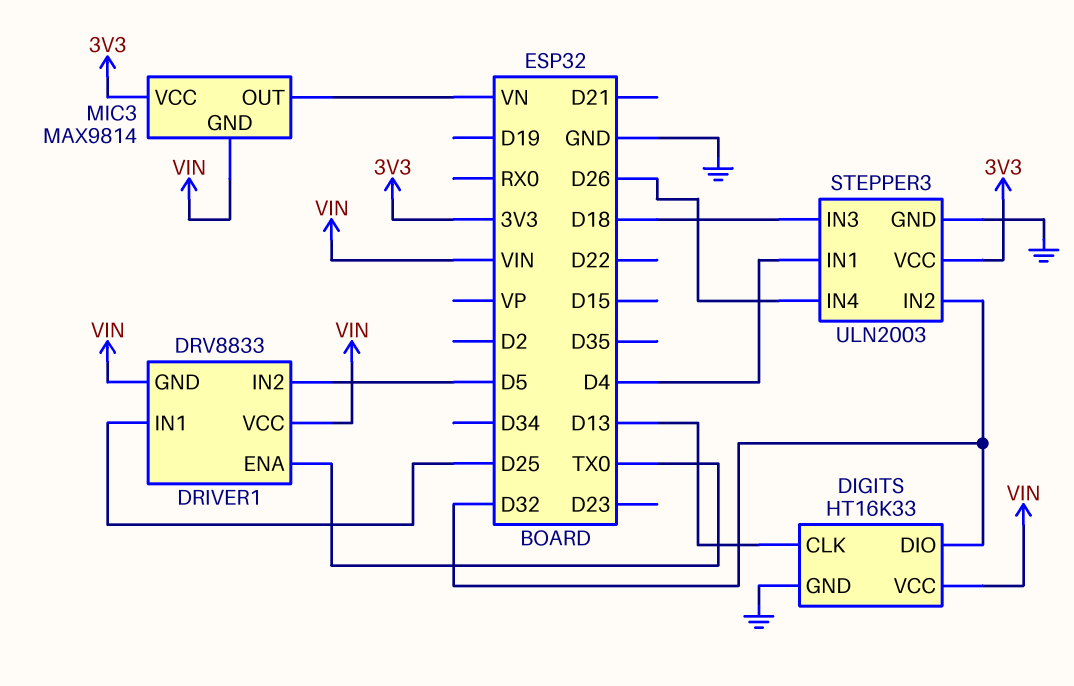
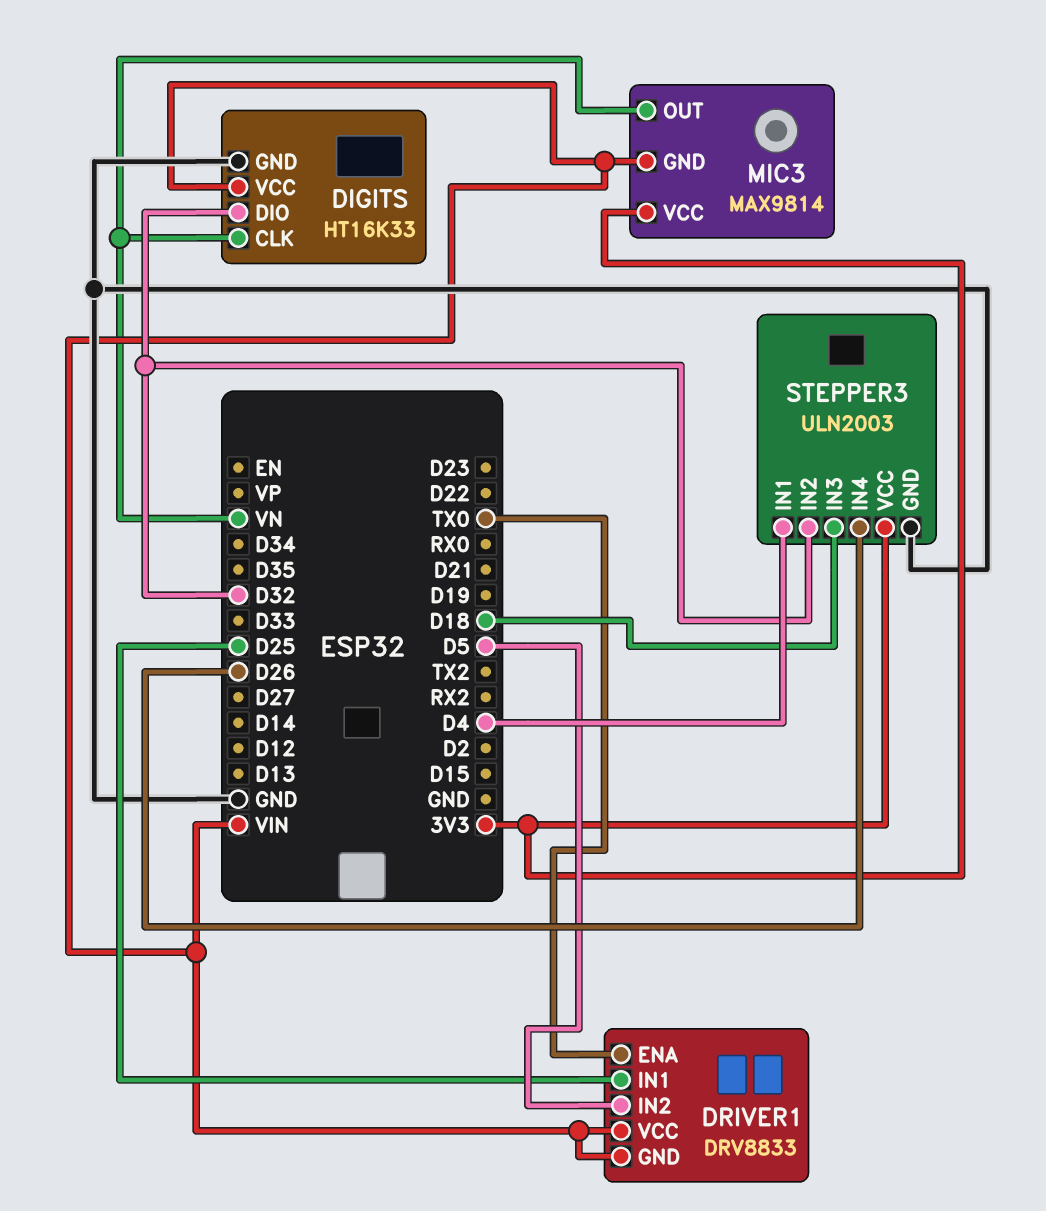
DIGITS pin CLK: D13 -> VN

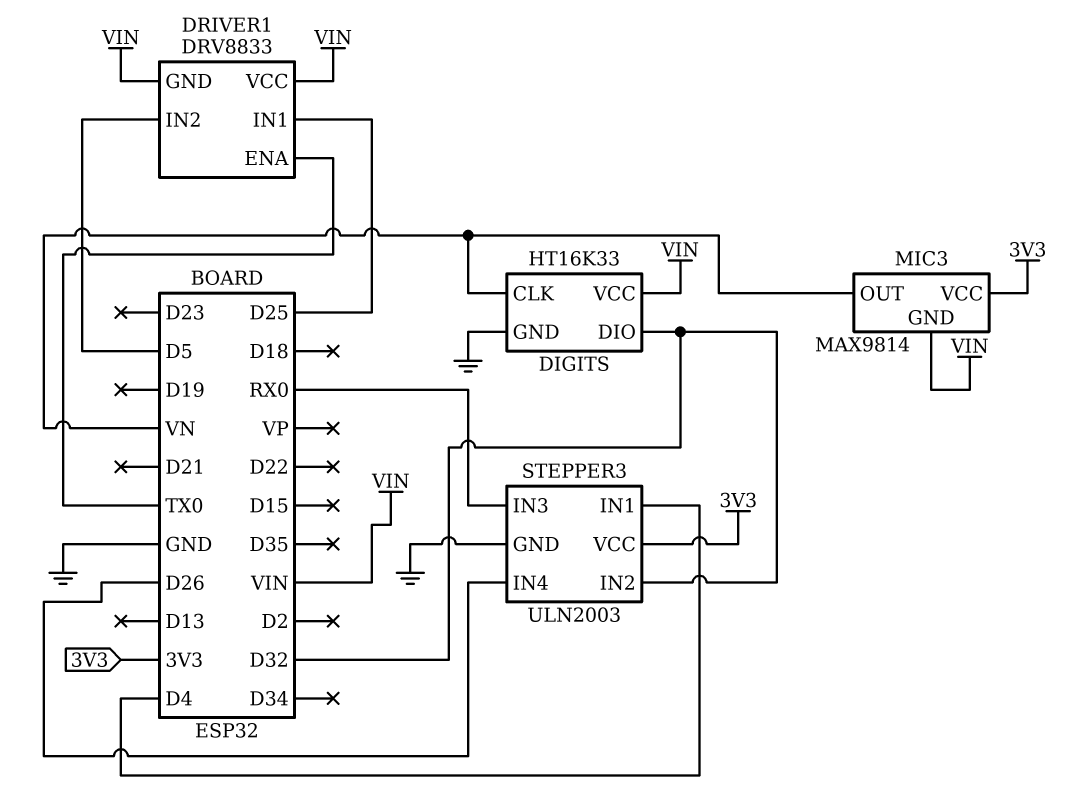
STEPPER3 pin IN3: D18 -> RX0

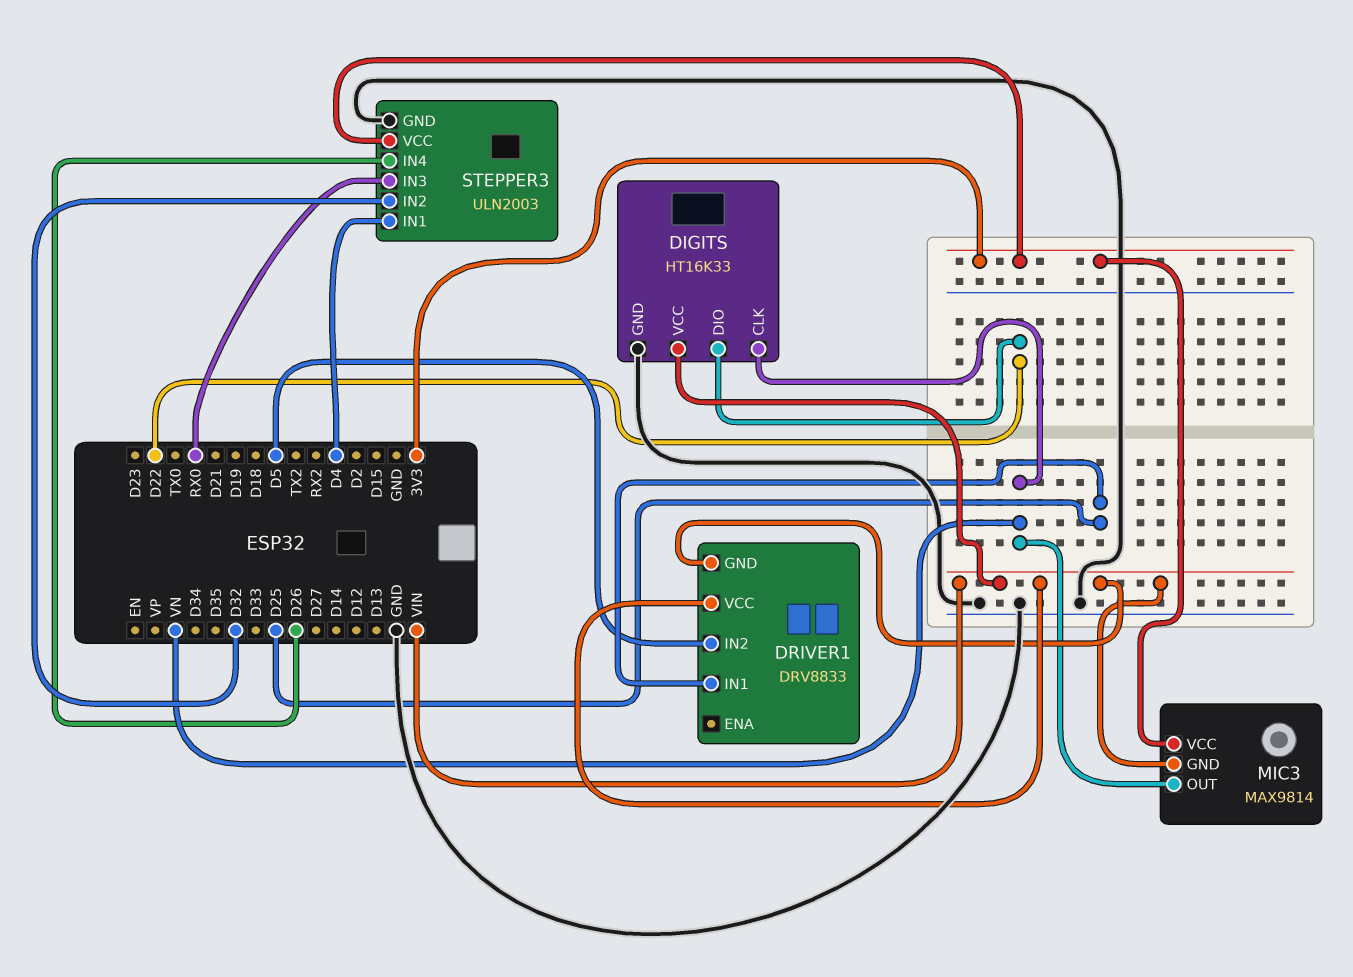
DIGITS pin DIO: D32 -> D22
DRIVER1 pin ENA: TX0 -> none

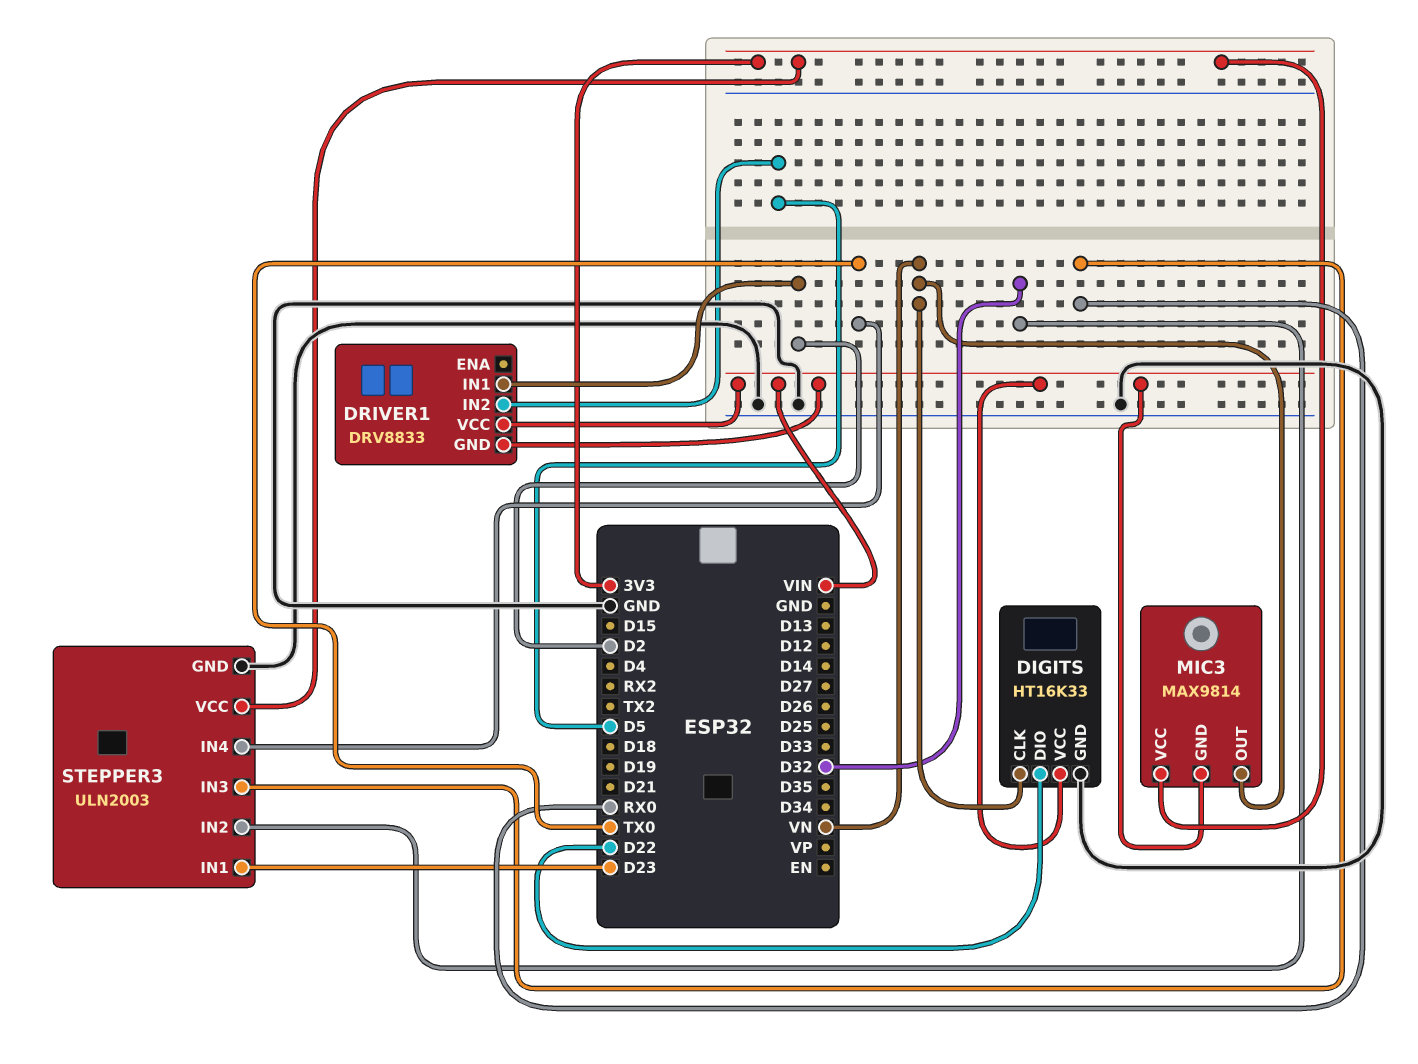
DRIVER1 pin IN1: D25 -> D2
STEPPER3 pin IN1: D4 -> D23
STEPPER3 pin IN4: D26 -> TX0

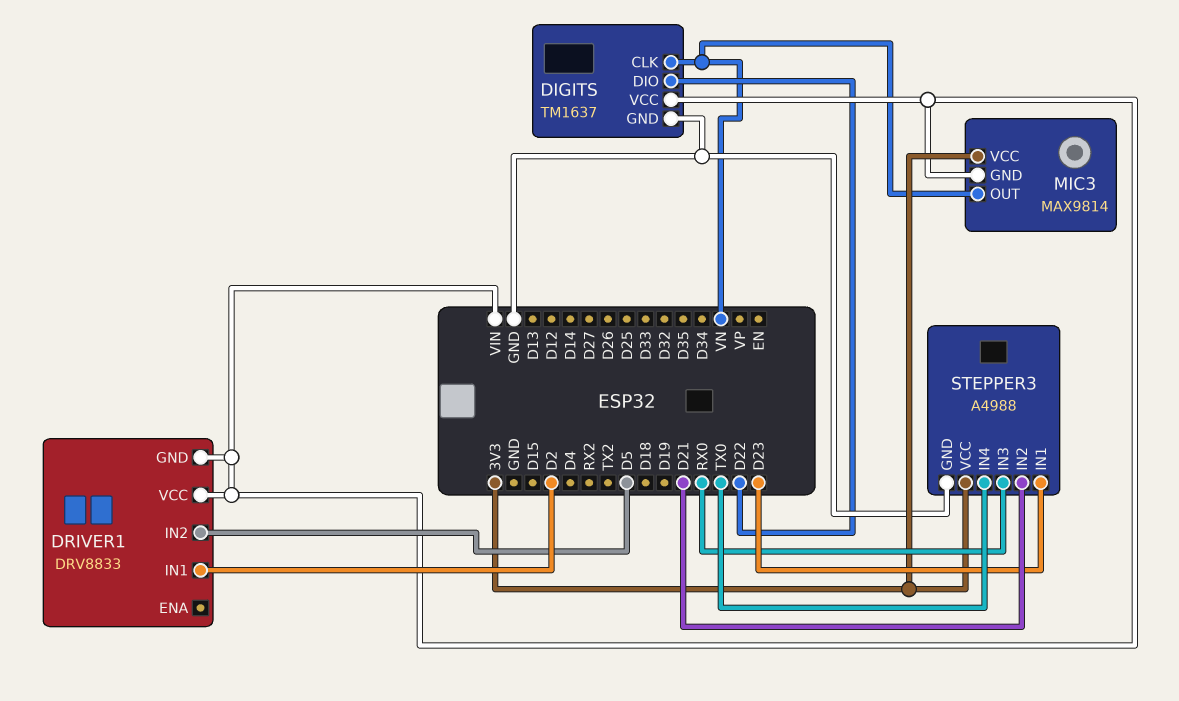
DIGITS: HT16K33 -> TM1637
STEPPER3: ULN2003 -> A4988
STEPPER3 pin IN2: D32 -> D21

